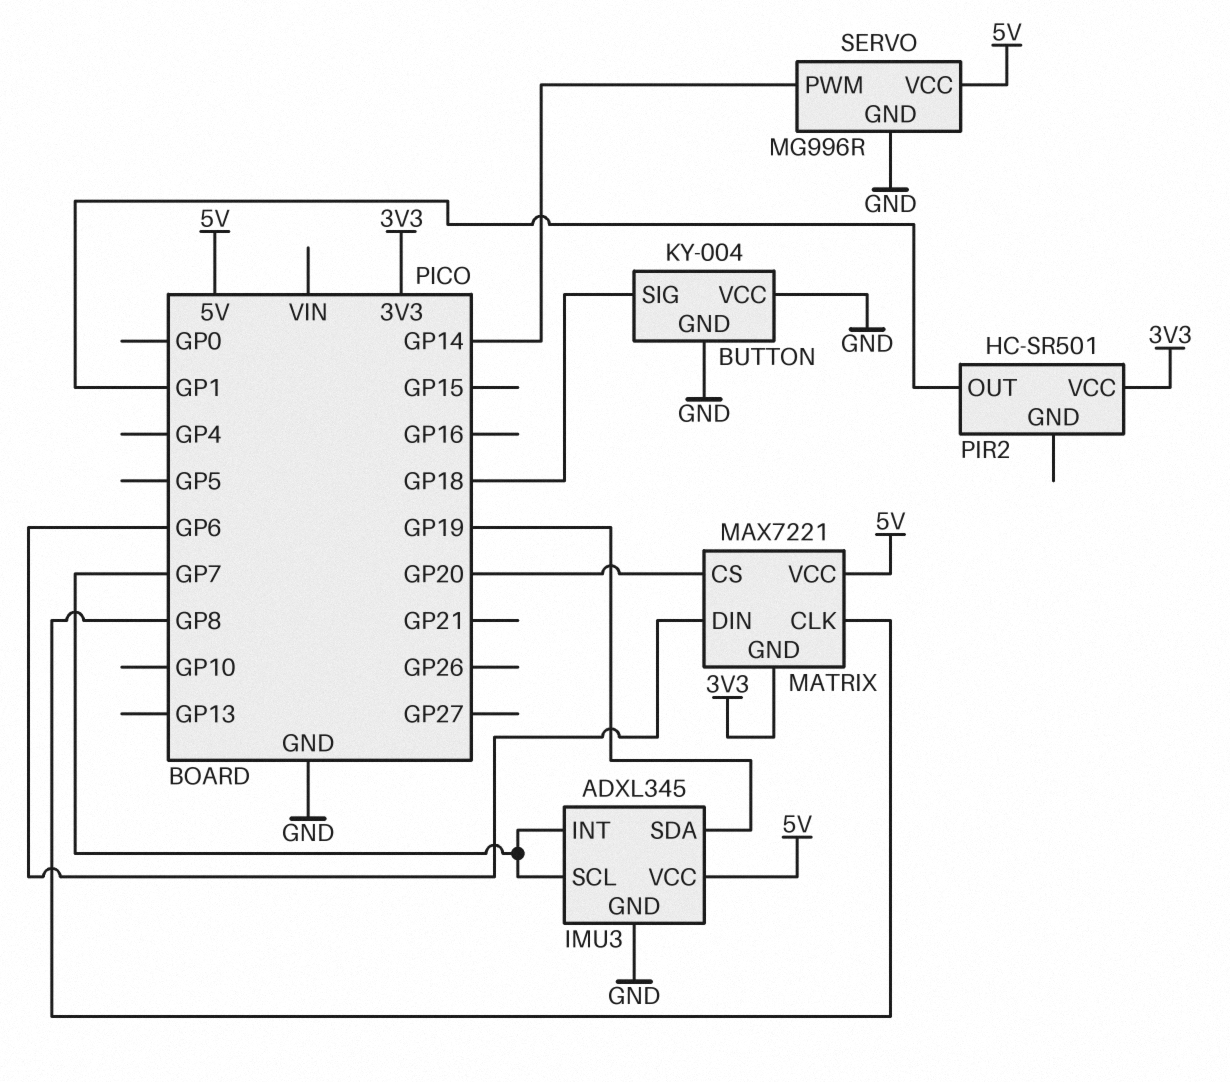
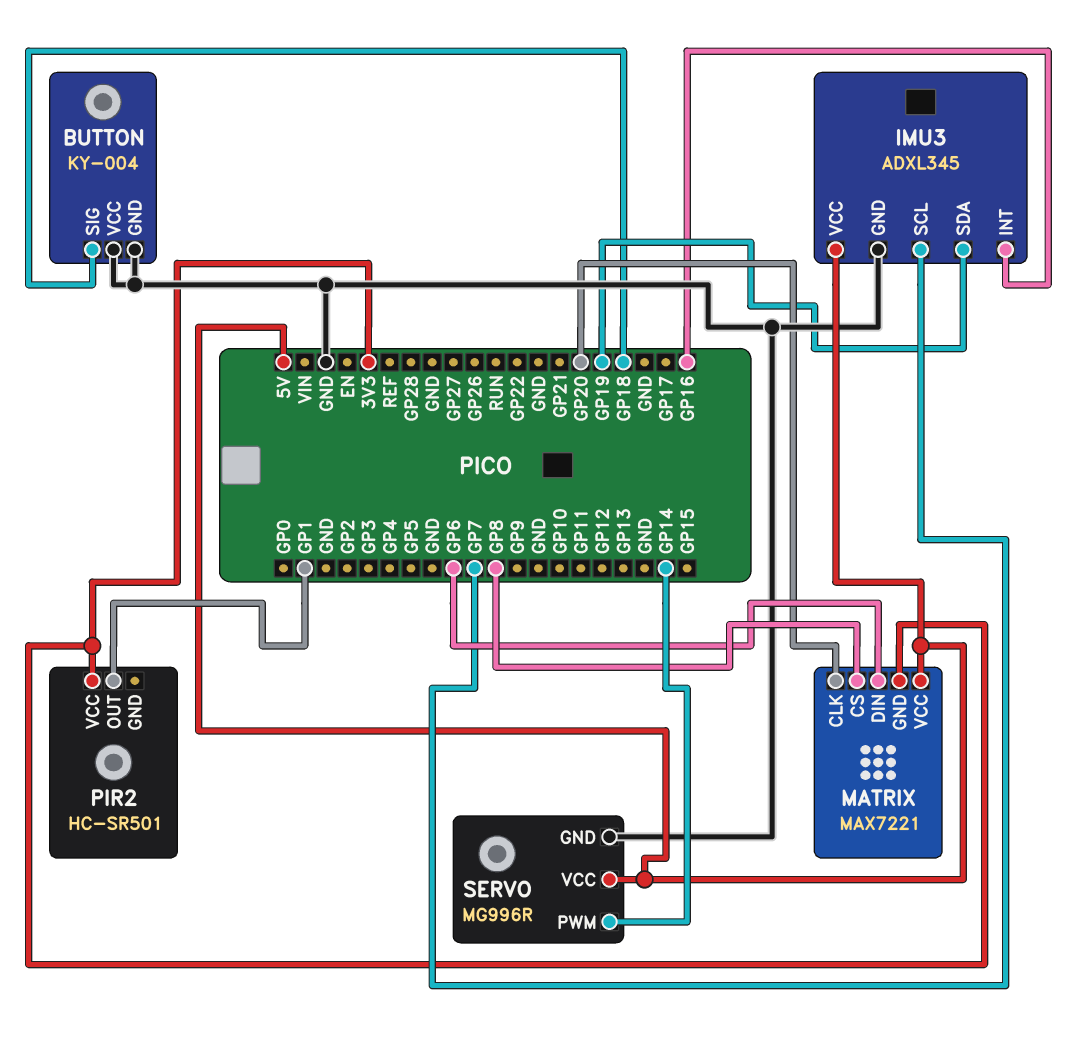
IMU3 pin INT: GP7 -> GP16
MATRIX pin CLK: GP8 -> GP20
MATRIX pin CS: GP20 -> GP8

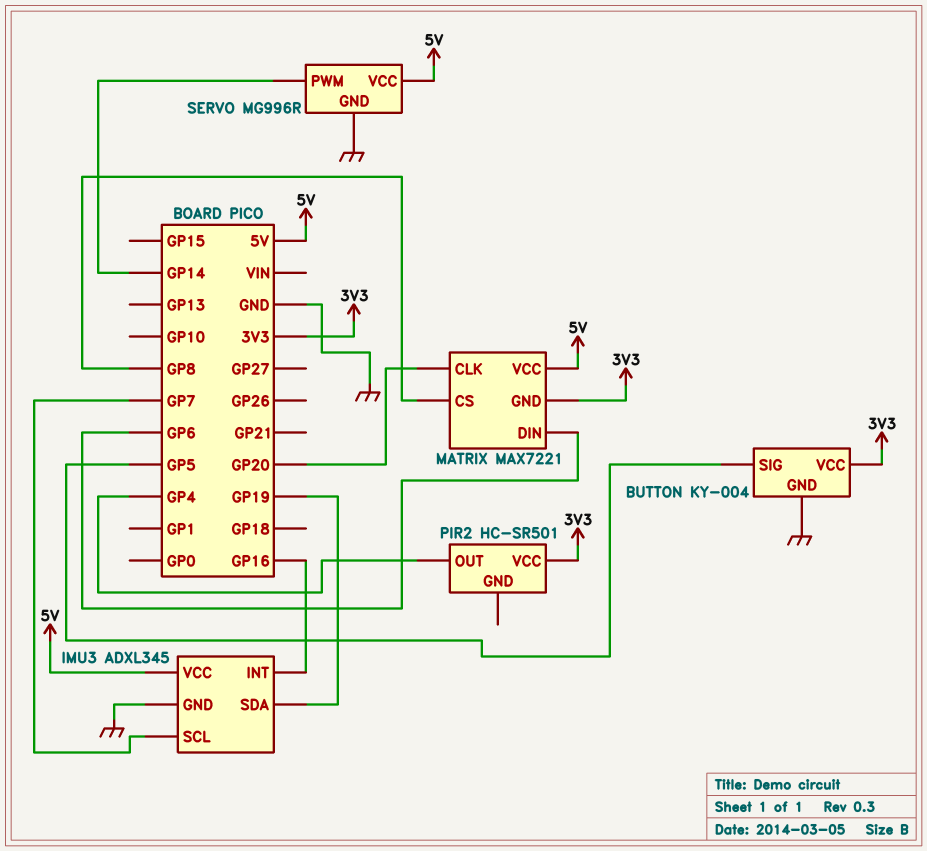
BUTTON pin SIG: GP18 -> GP5
BUTTON pin VCC: GND -> 3V3
PIR2 pin OUT: GP1 -> GP4

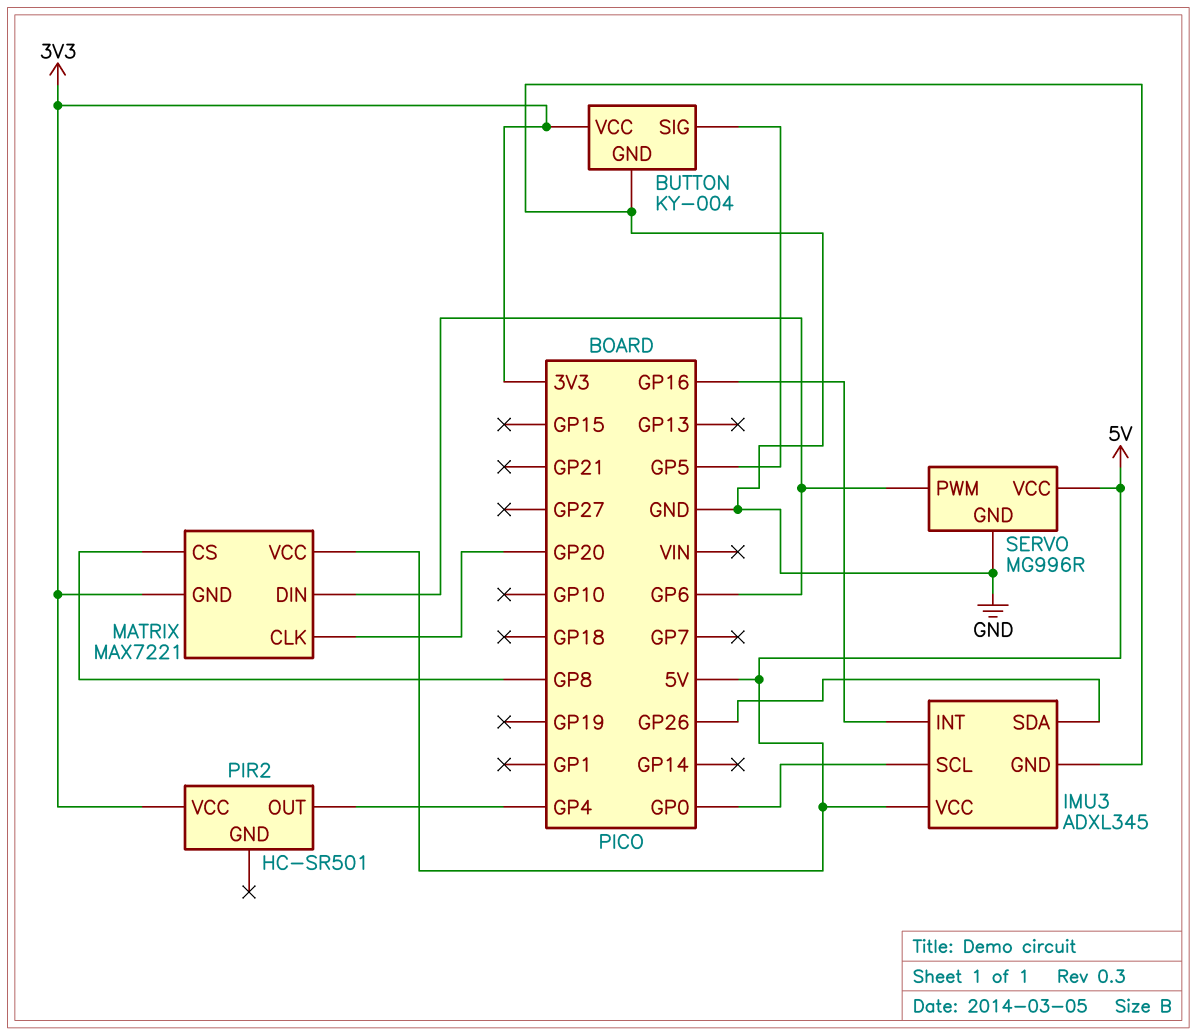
IMU3 pin SCL: GP7 -> GP0
IMU3 pin SDA: GP19 -> GP26
SERVO pin PWM: GP14 -> GP6

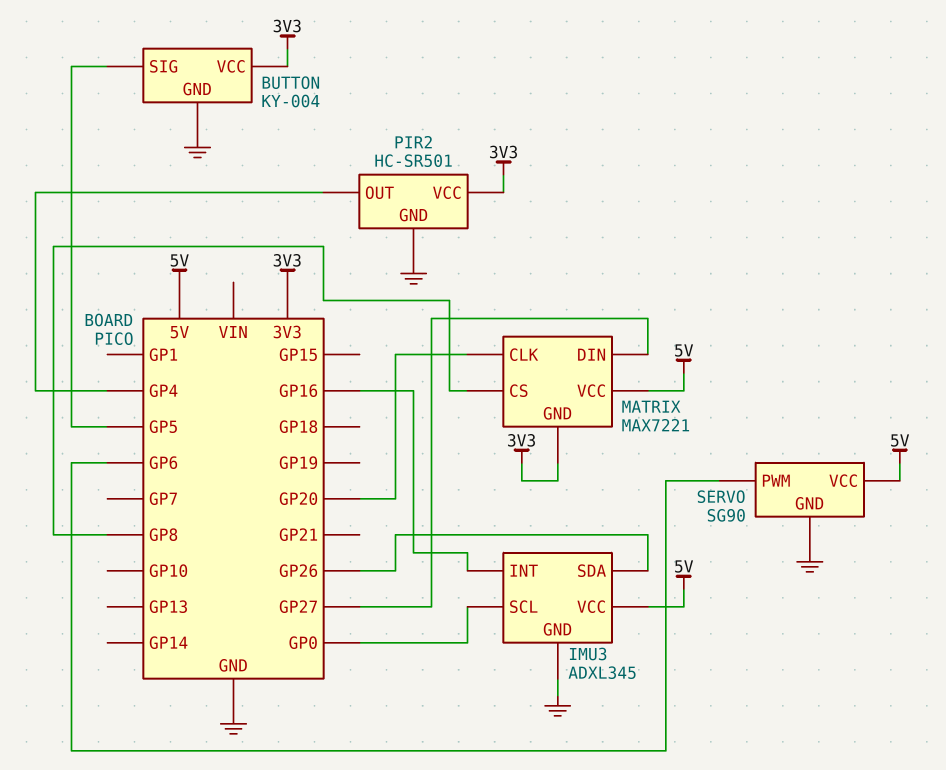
MATRIX pin DIN: GP6 -> GP27
PIR2 pin GND: none -> GND
SERVO: MG996R -> SG90

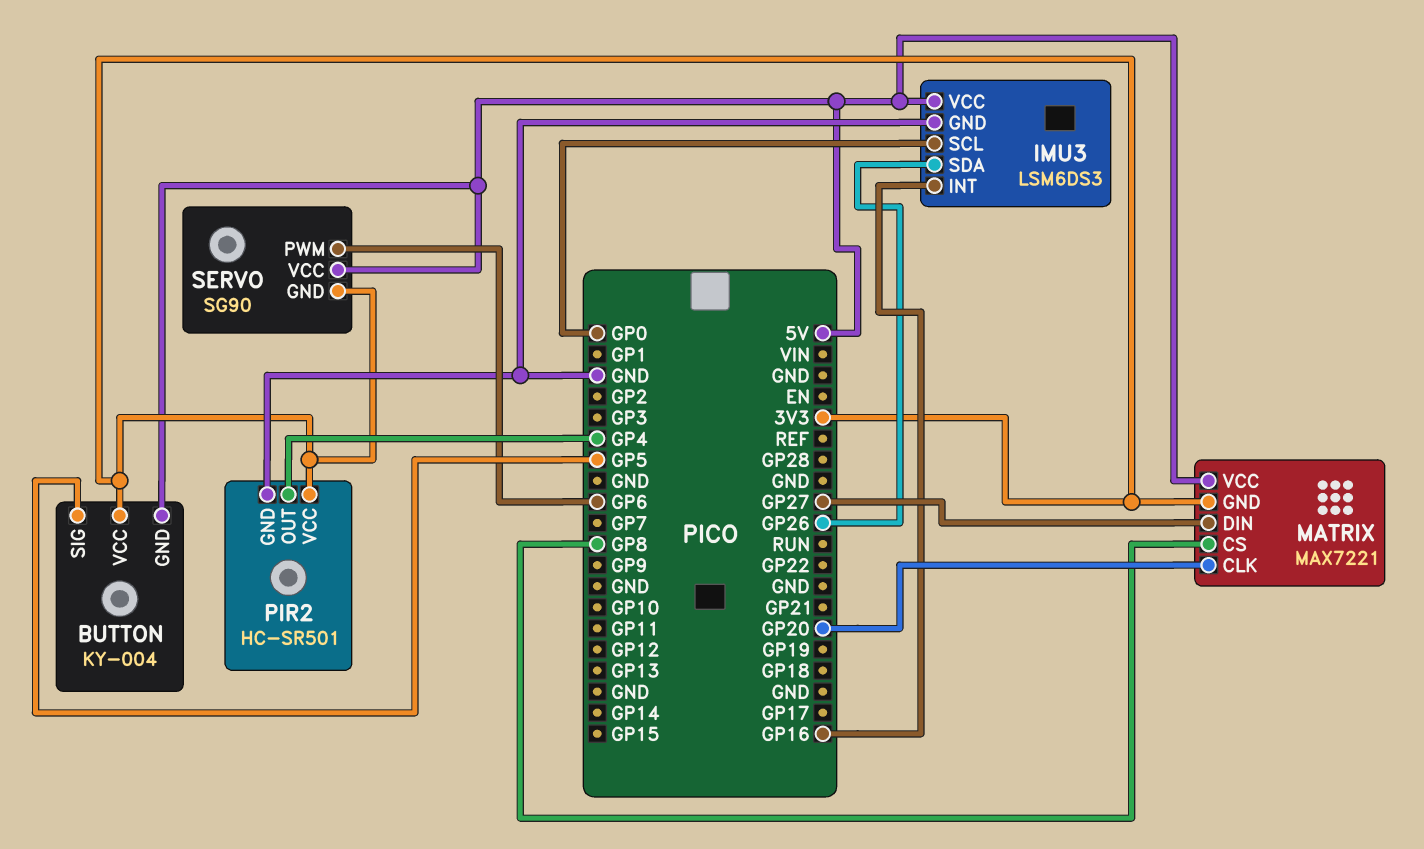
BUTTON pin GND: GND -> 5V
IMU3: ADXL345 -> LSM6DS3
SERVO pin GND: GND -> 3V3

